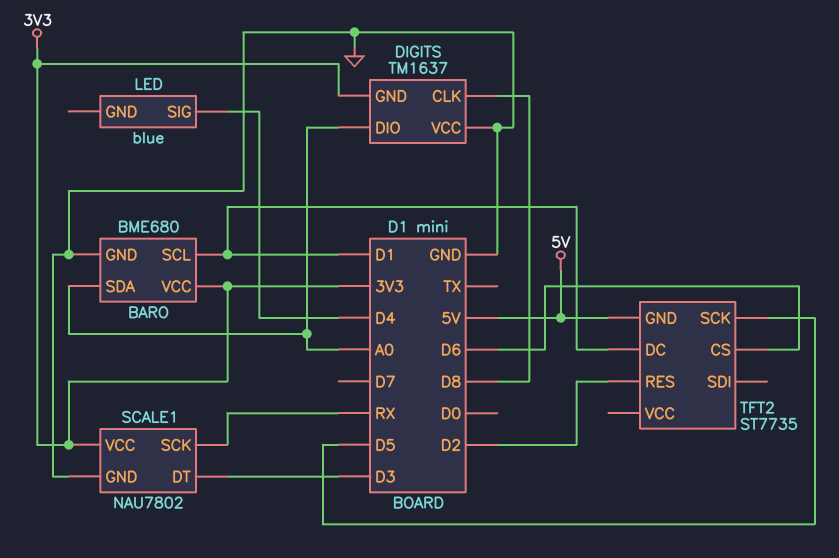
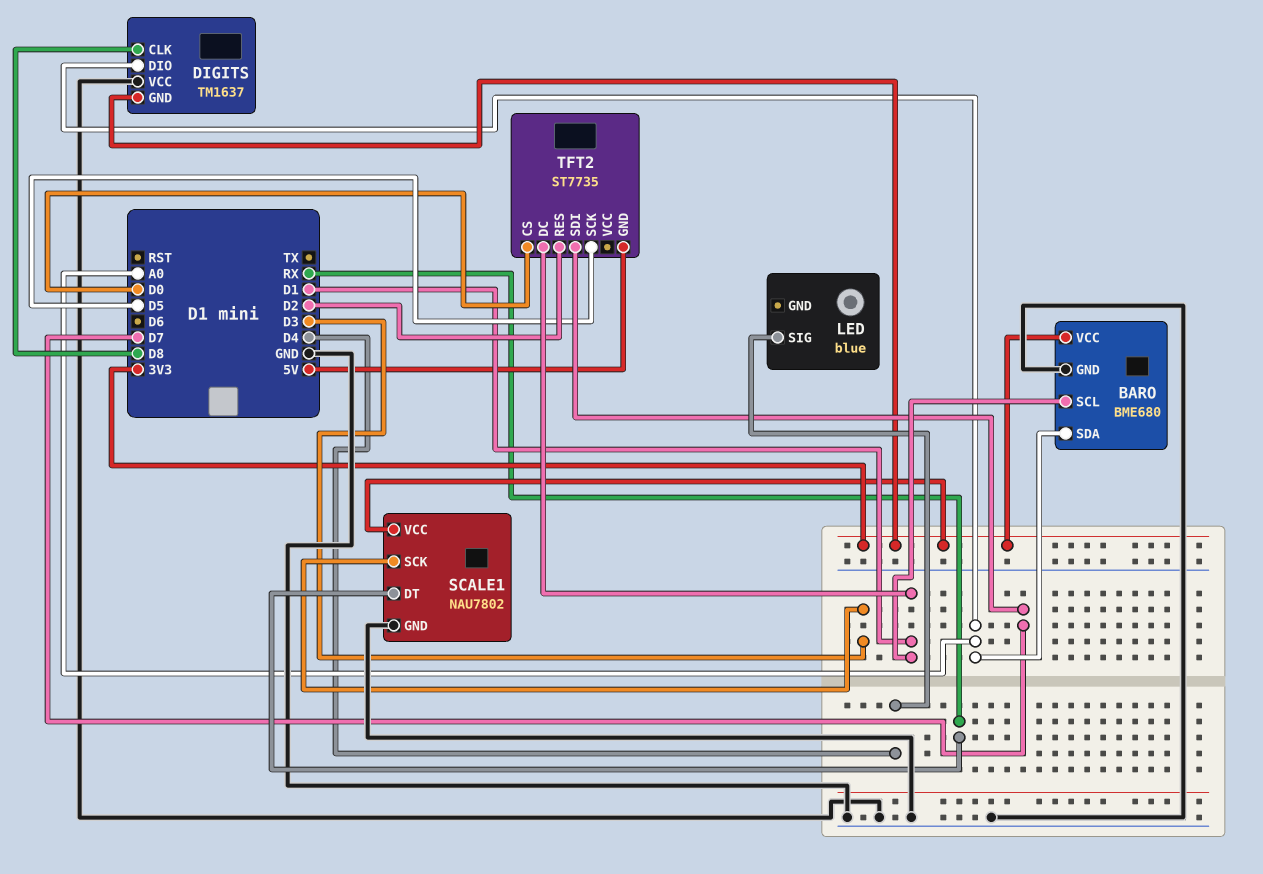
SCALE1 pin DT: D3 -> RX
SCALE1 pin SCK: RX -> D3
TFT2 pin CS: D6 -> D0
TFT2 pin SDI: none -> D7

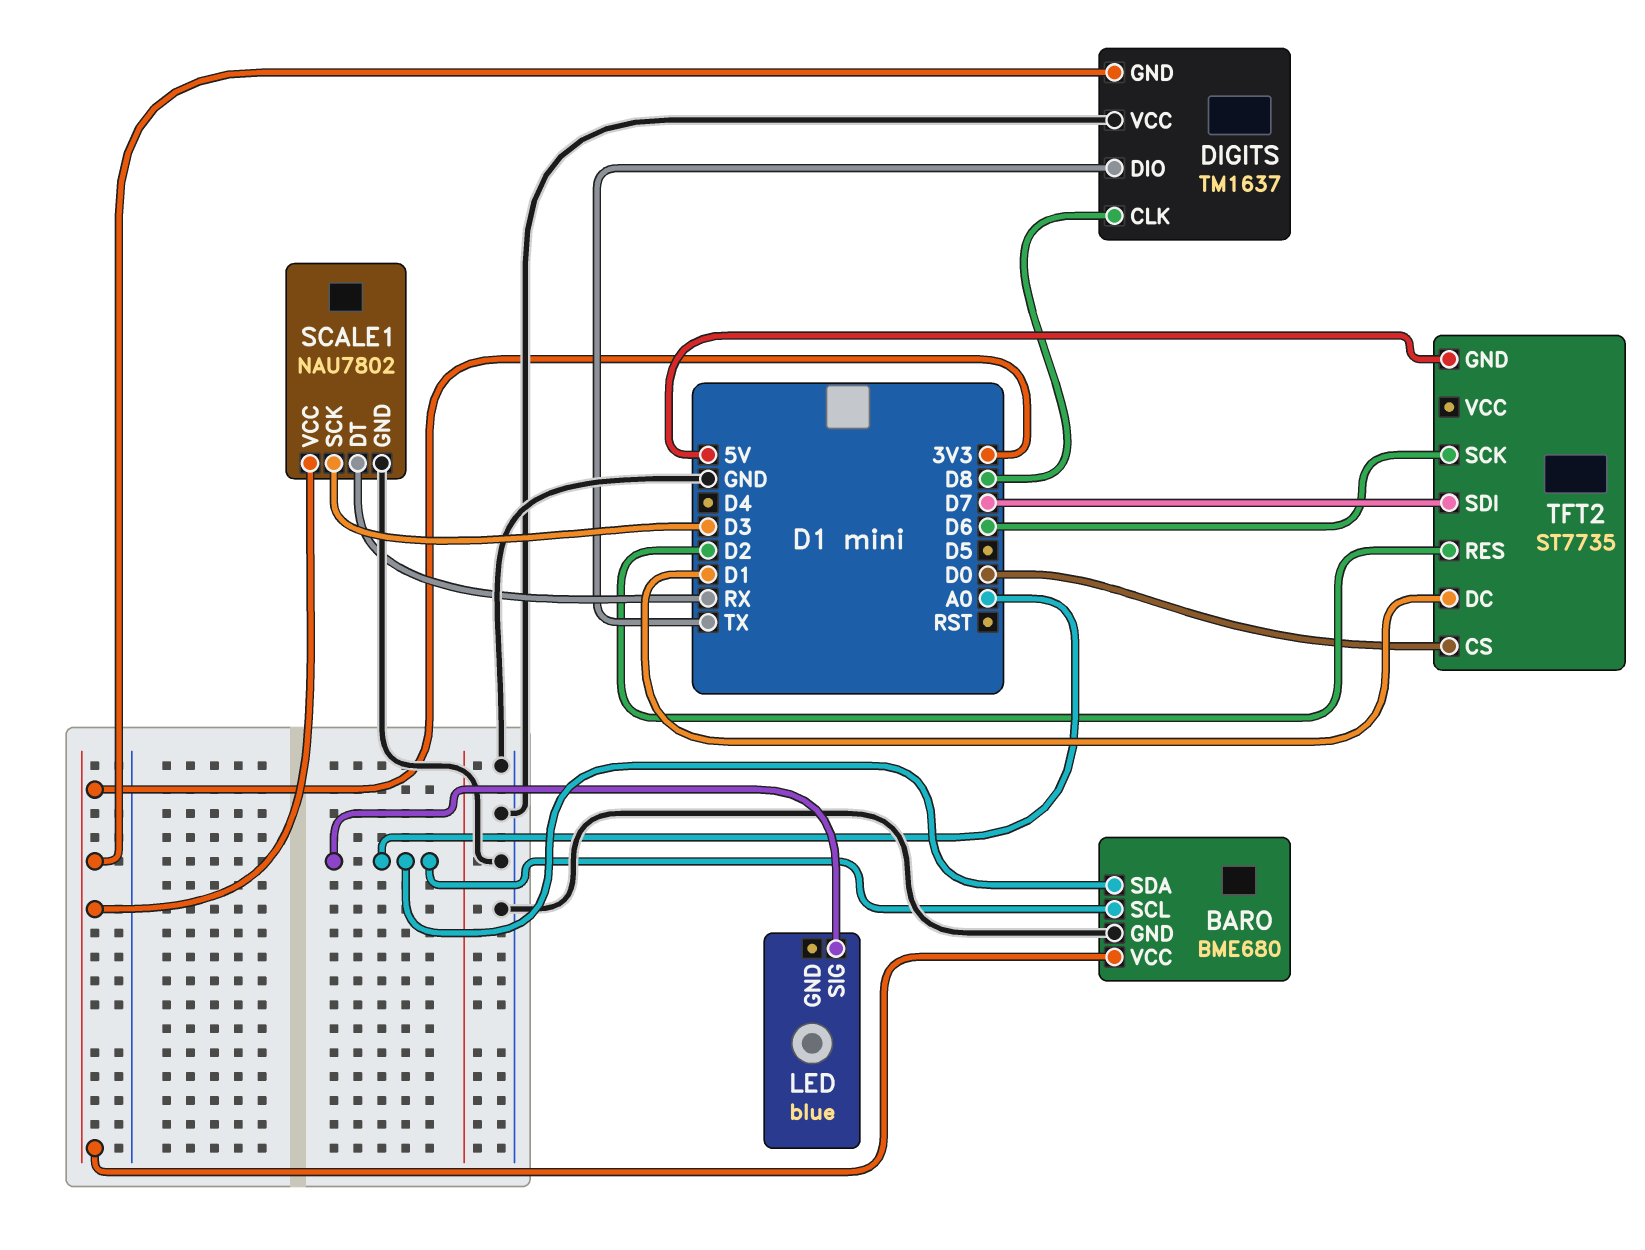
BARO pin SCL: D1 -> A0
DIGITS pin DIO: A0 -> TX
LED pin SIG: D4 -> A0
TFT2 pin SCK: D5 -> D6

